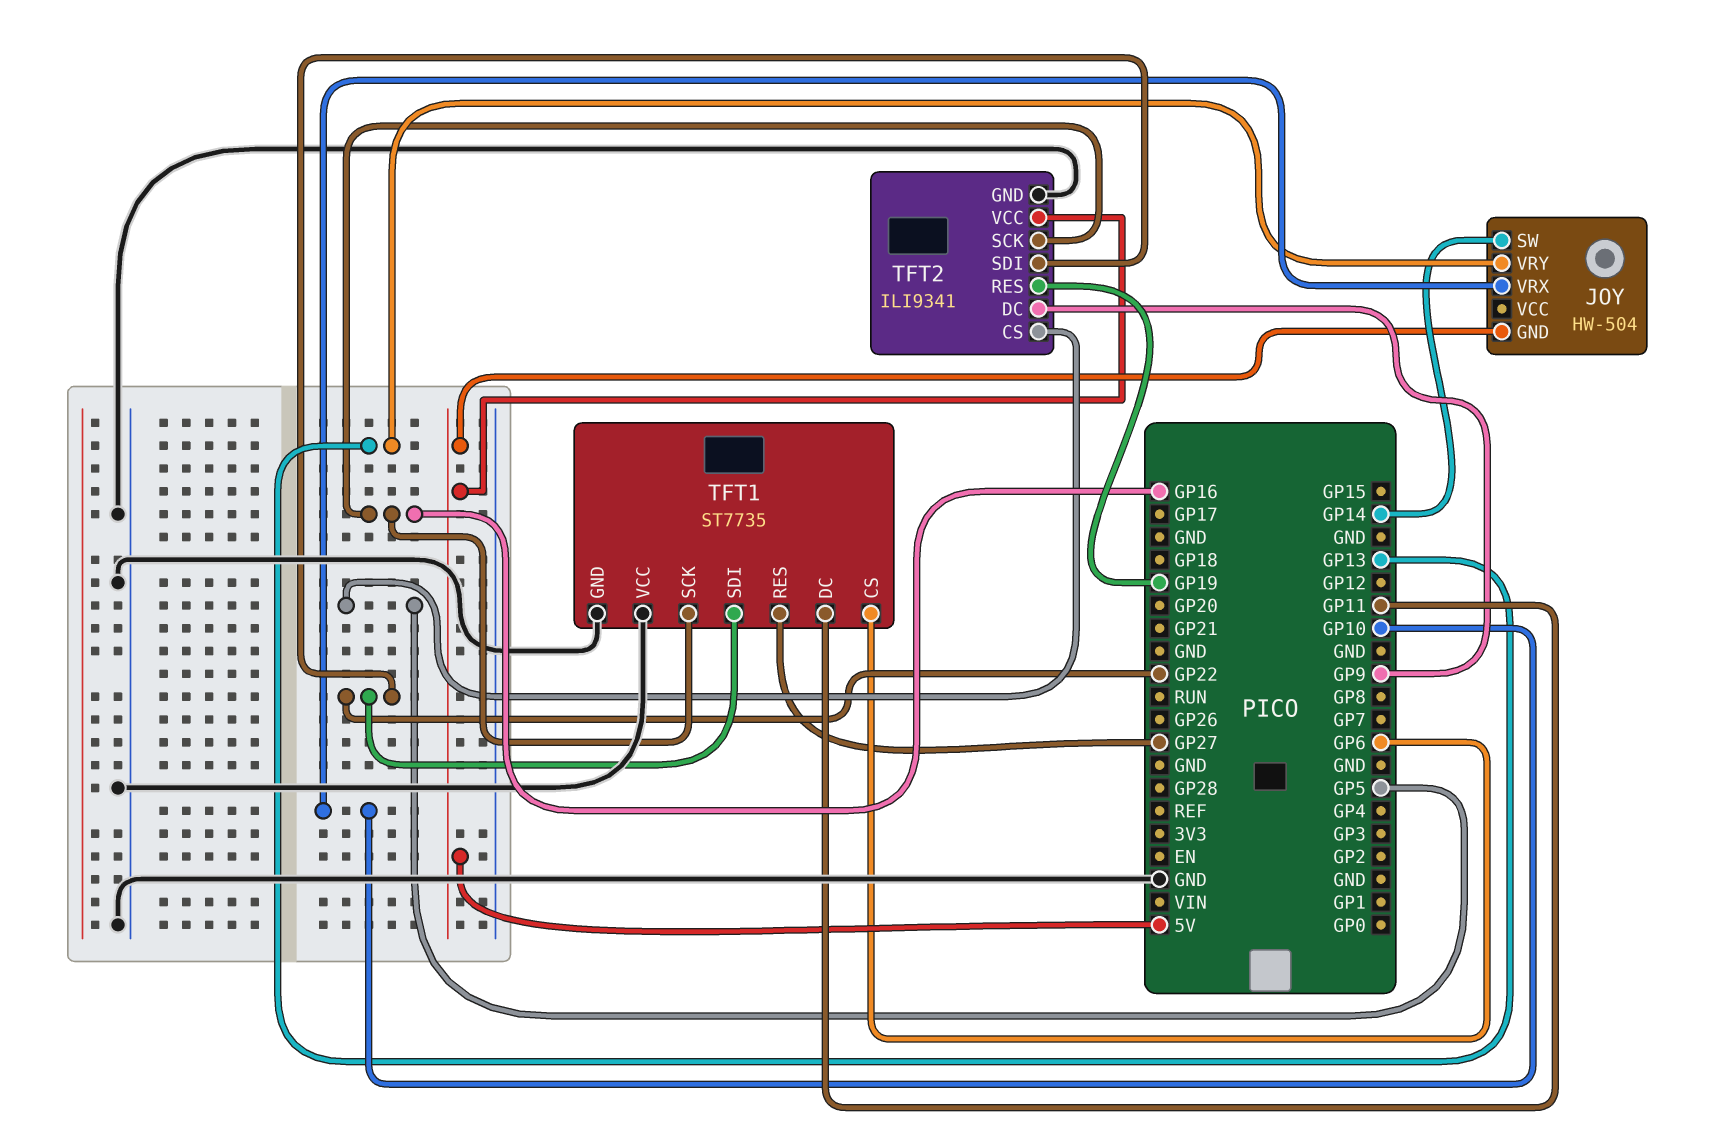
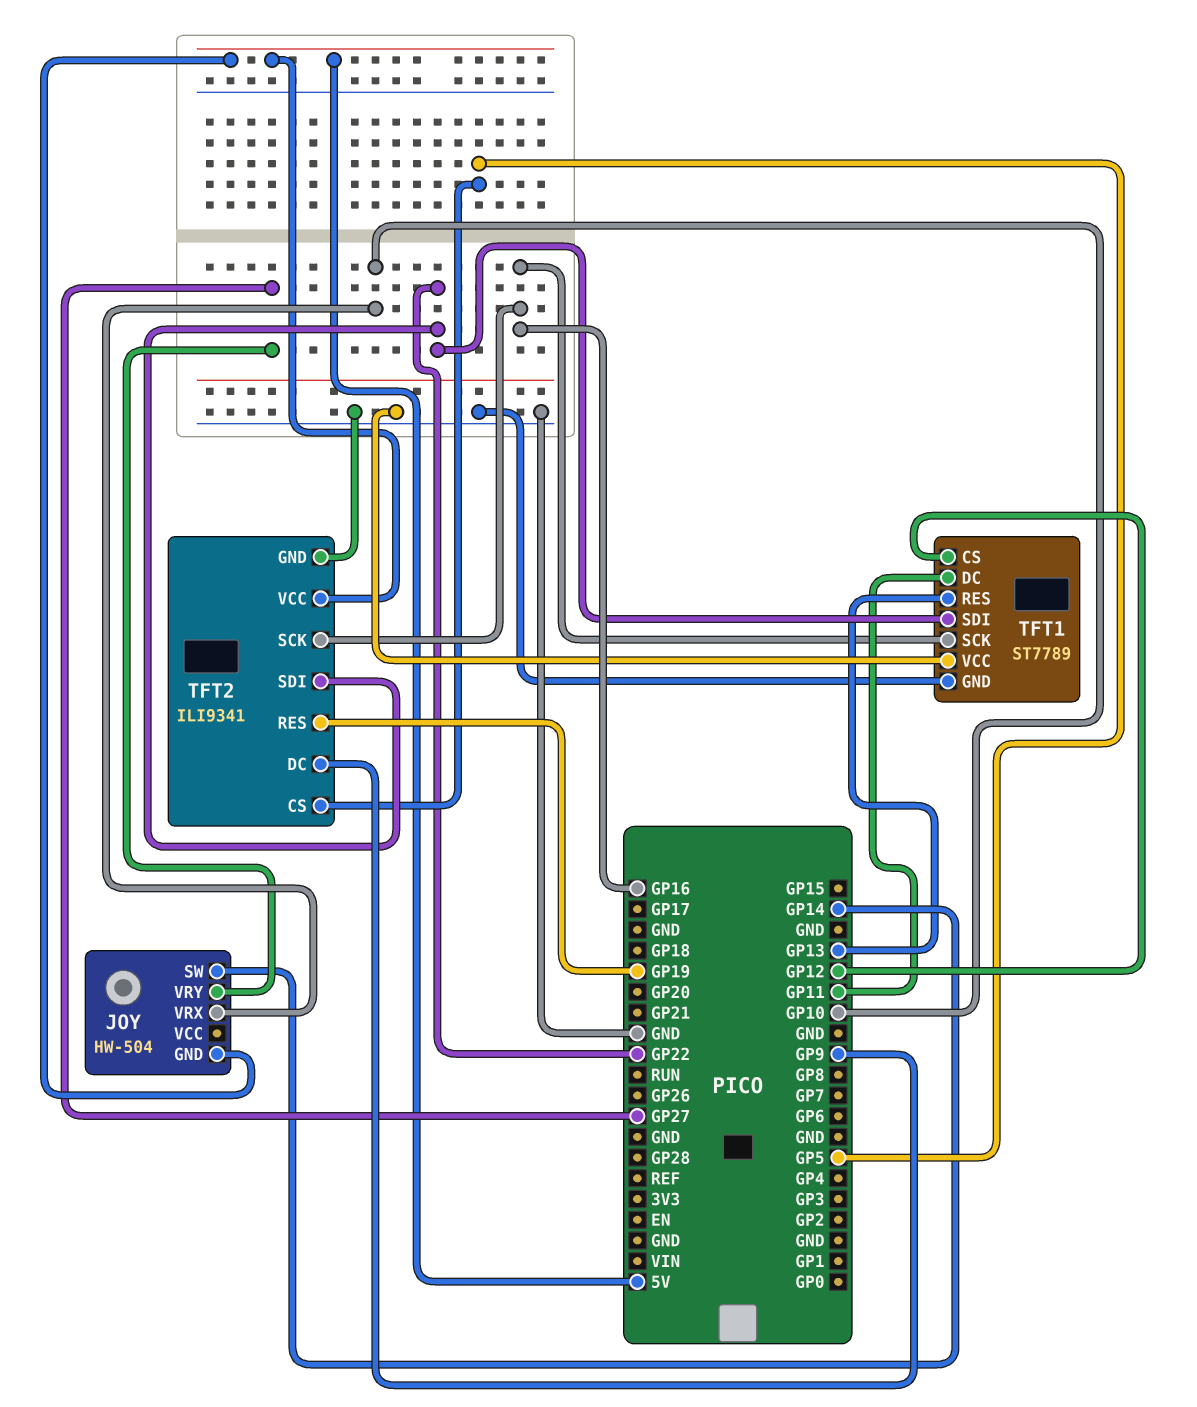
JOY pin VRY: GP13 -> GP27
TFT1: ST7735 -> ST7789
TFT1 pin CS: GP6 -> GP12
TFT1 pin RES: GP27 -> GP13

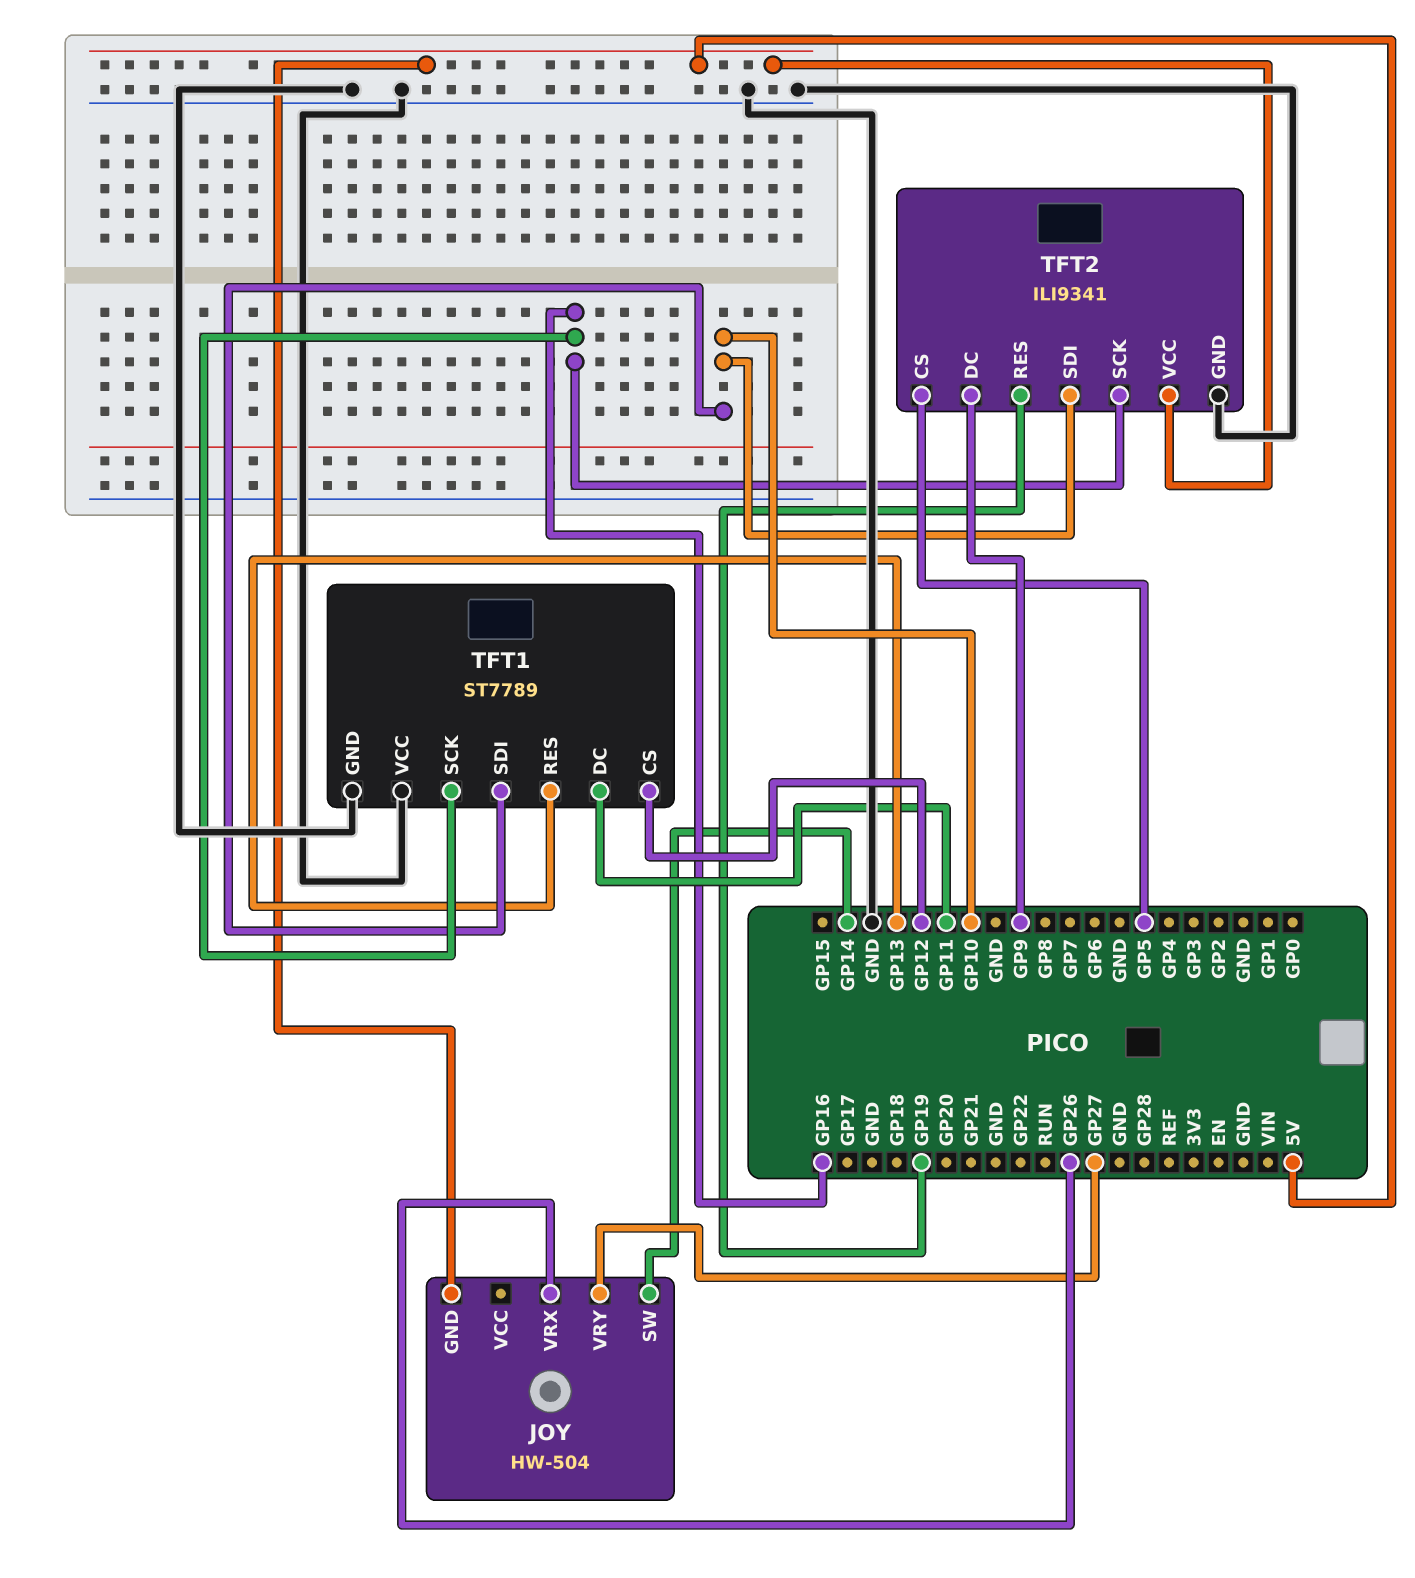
JOY pin VRX: GP10 -> GP26
TFT1 pin SDI: GP22 -> GP10
TFT2 pin SDI: GP22 -> GP10

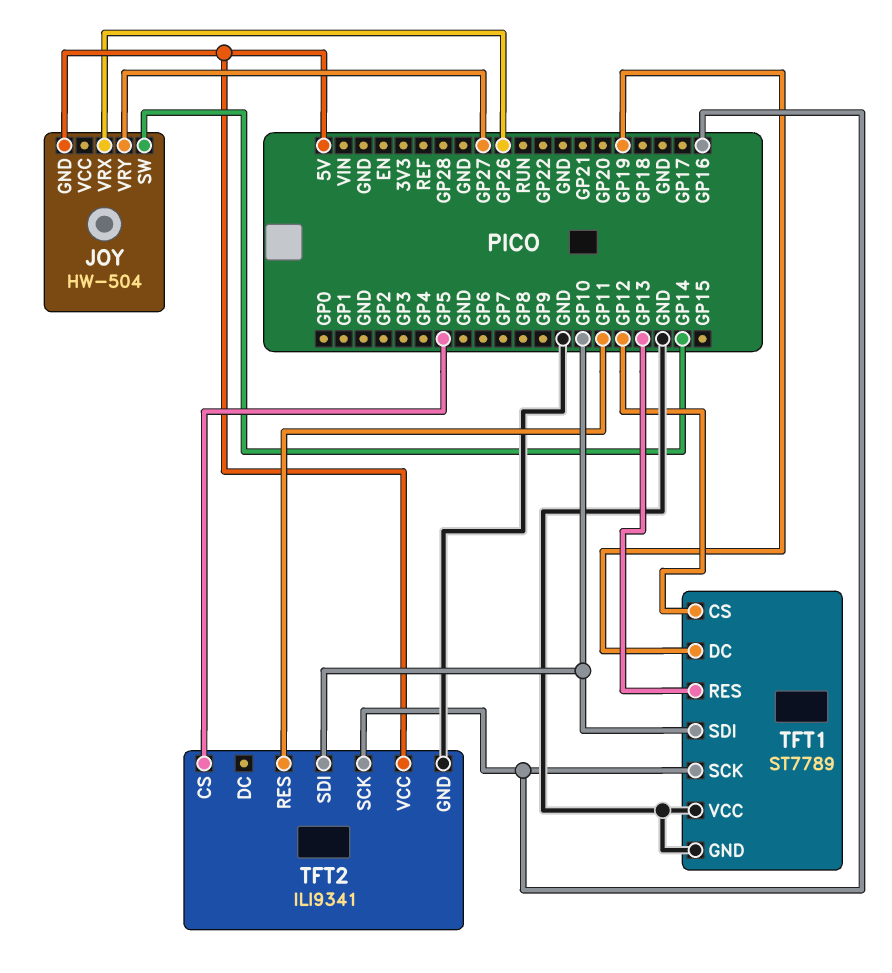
TFT1 pin DC: GP11 -> GP19
TFT2 pin DC: GP9 -> none
TFT2 pin RES: GP19 -> GP11

